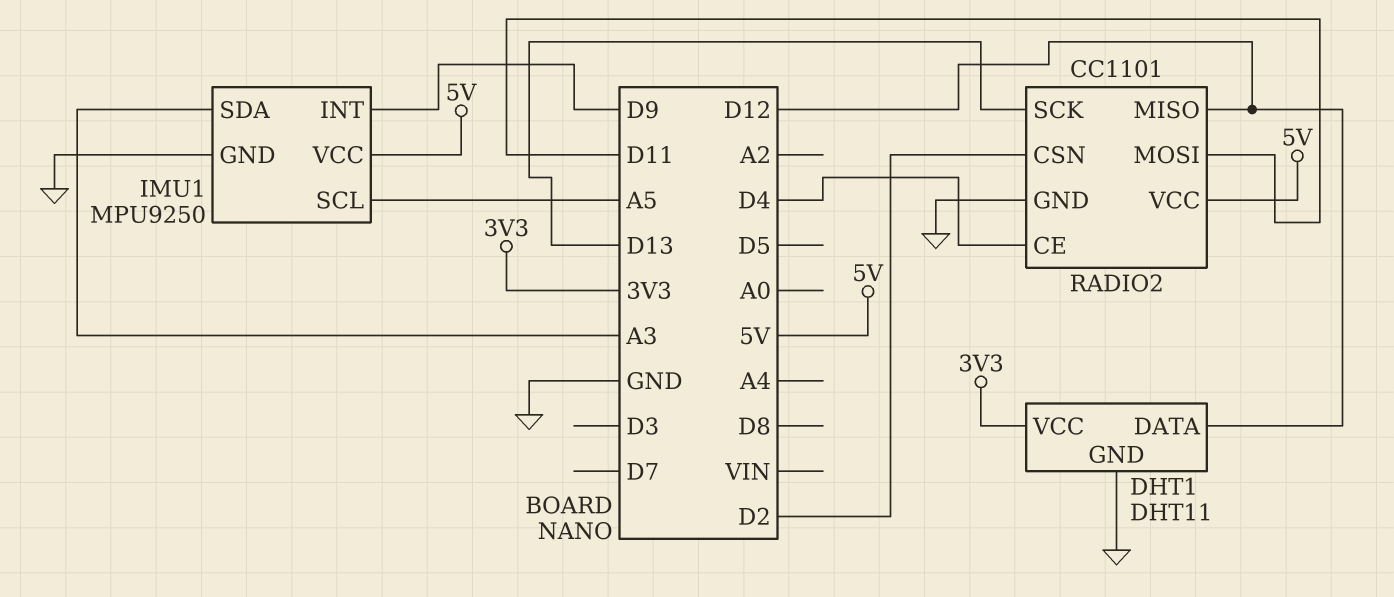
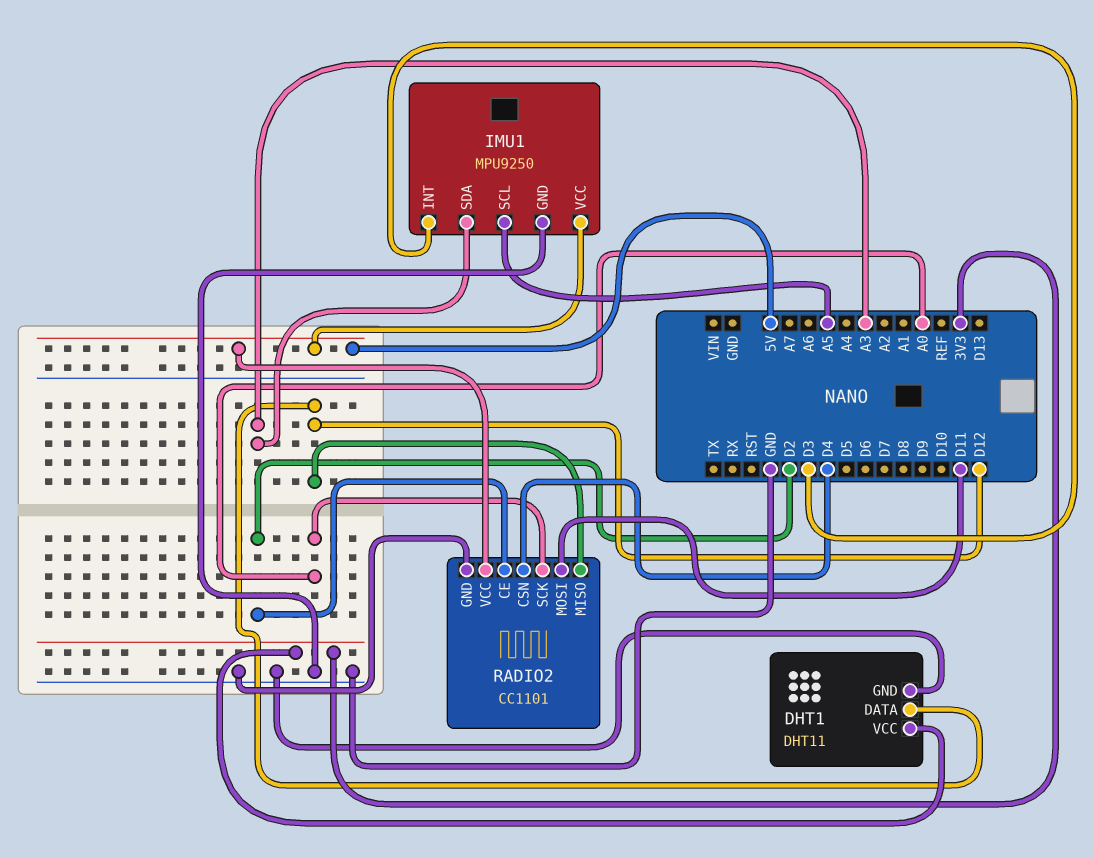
IMU1 pin INT: D9 -> D3
RADIO2 pin CE: D4 -> D2
RADIO2 pin CSN: D2 -> D4
RADIO2 pin SCK: D13 -> A0

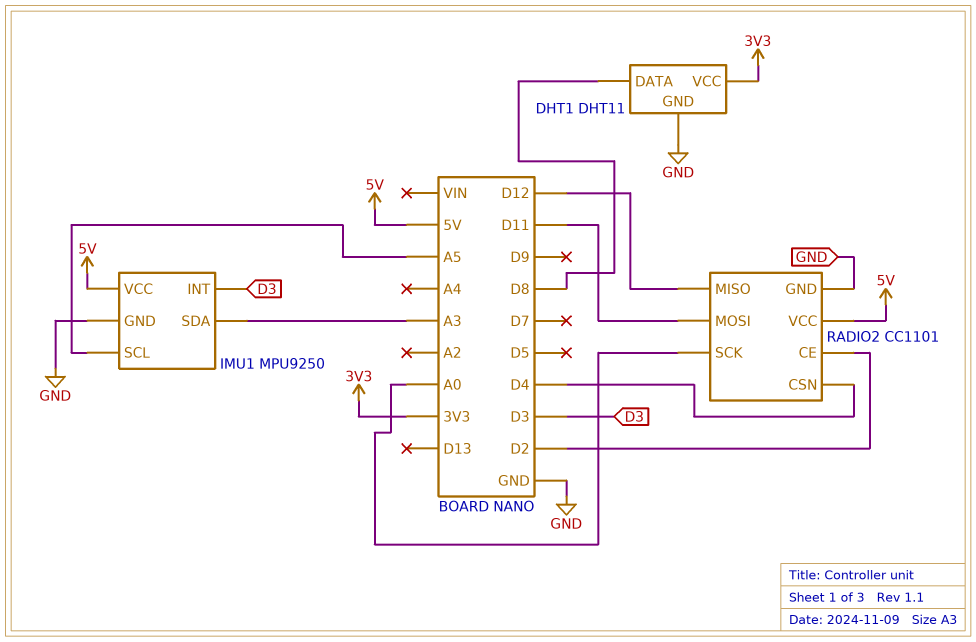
DHT1 pin DATA: D12 -> D8

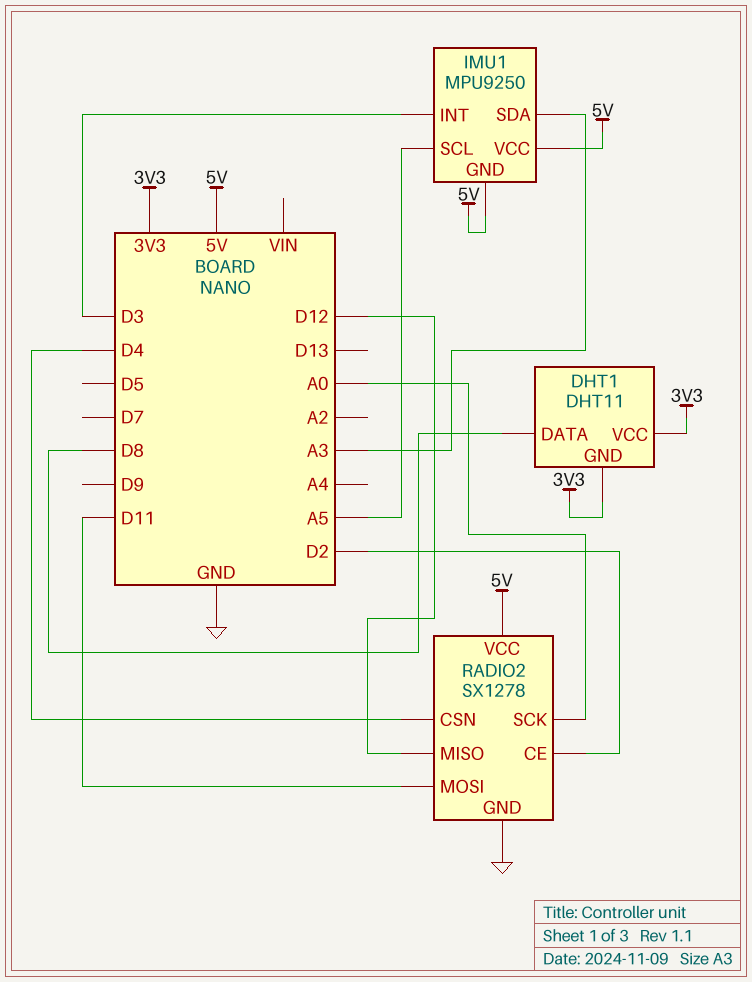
DHT1 pin GND: GND -> 3V3
IMU1 pin GND: GND -> 5V
RADIO2: CC1101 -> SX1278

